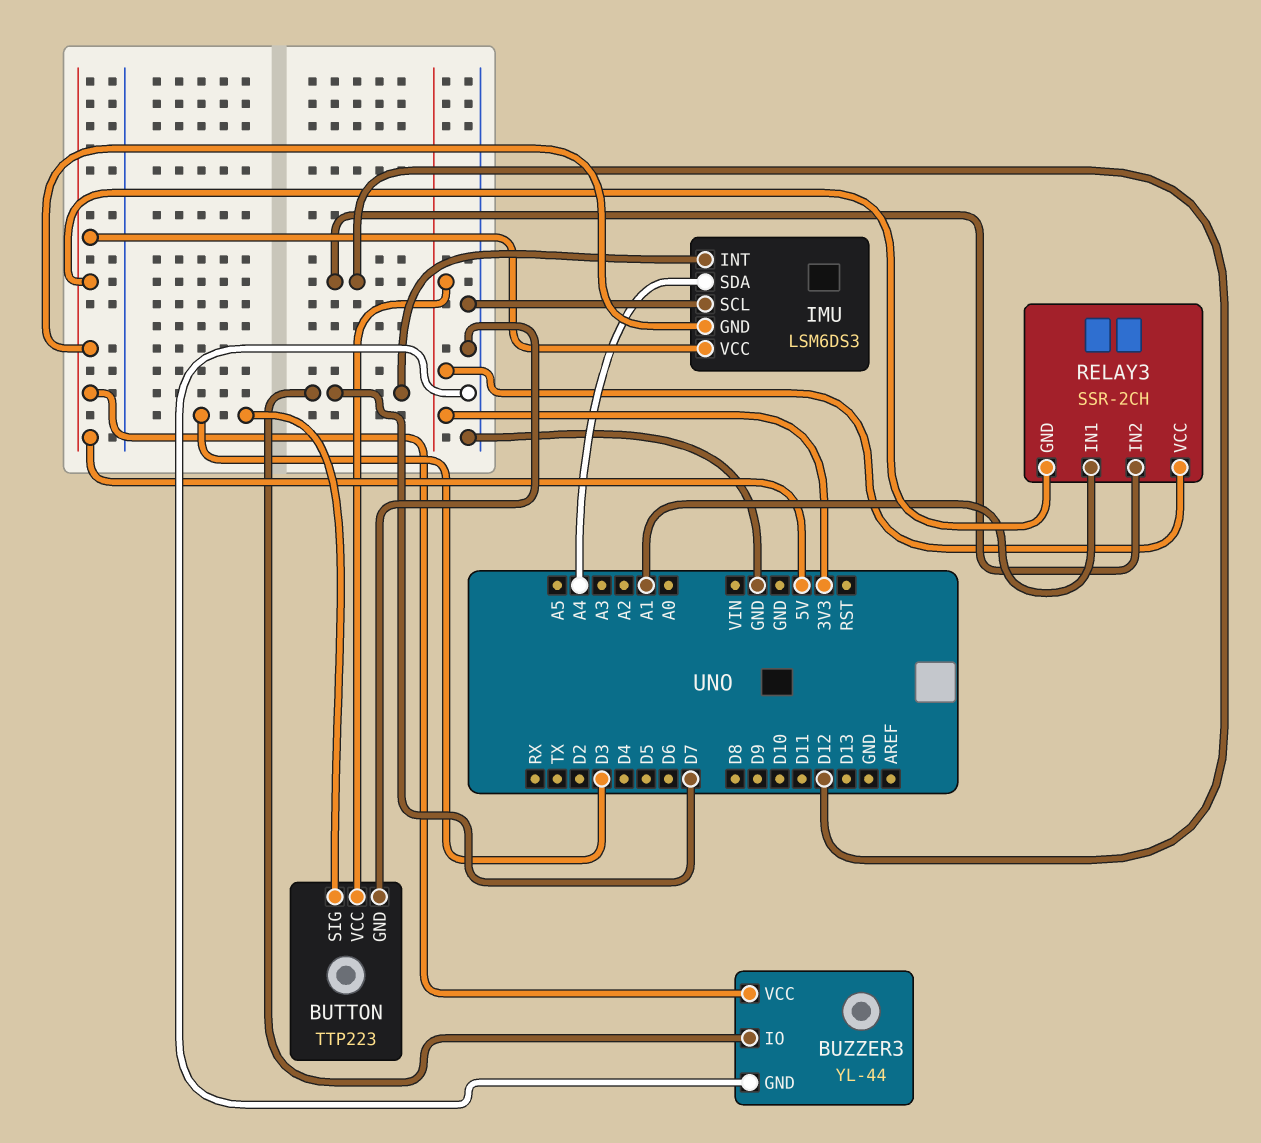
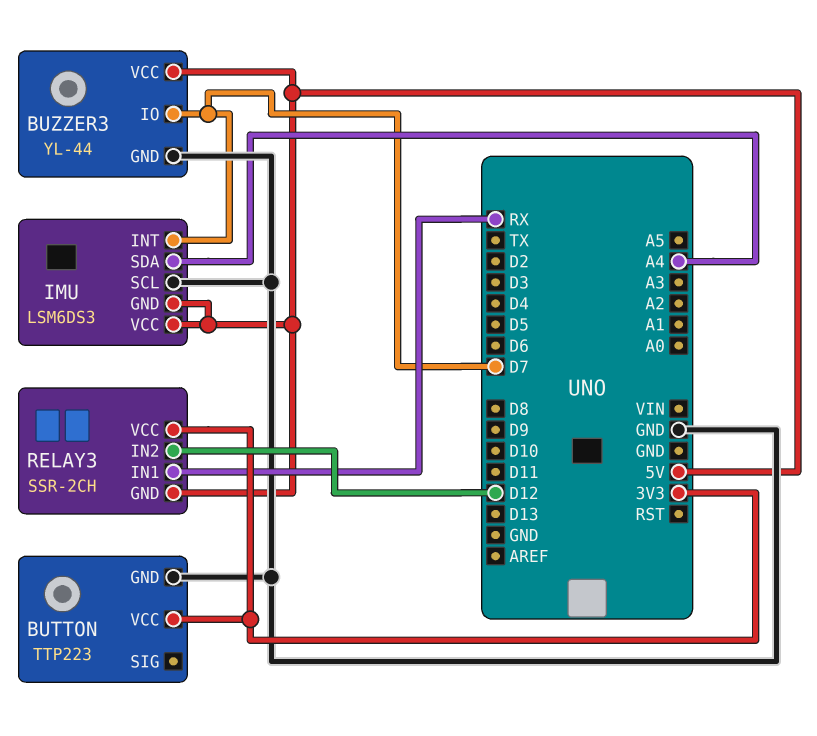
BUTTON pin SIG: D3 -> none
RELAY3 pin IN1: A1 -> RX

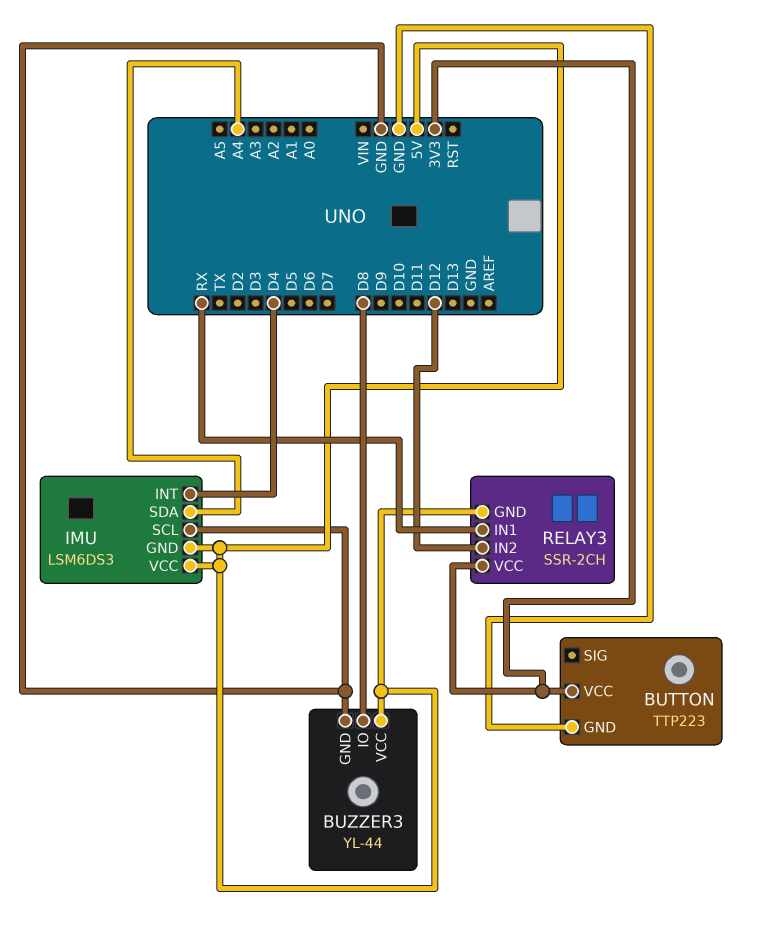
BUZZER3 pin IO: D7 -> D8
IMU pin INT: D7 -> D4

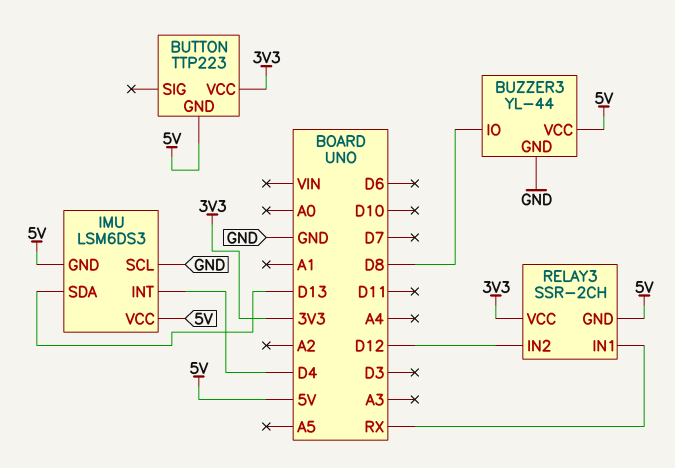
BUTTON pin GND: GND -> 5V
IMU pin SDA: A4 -> D13

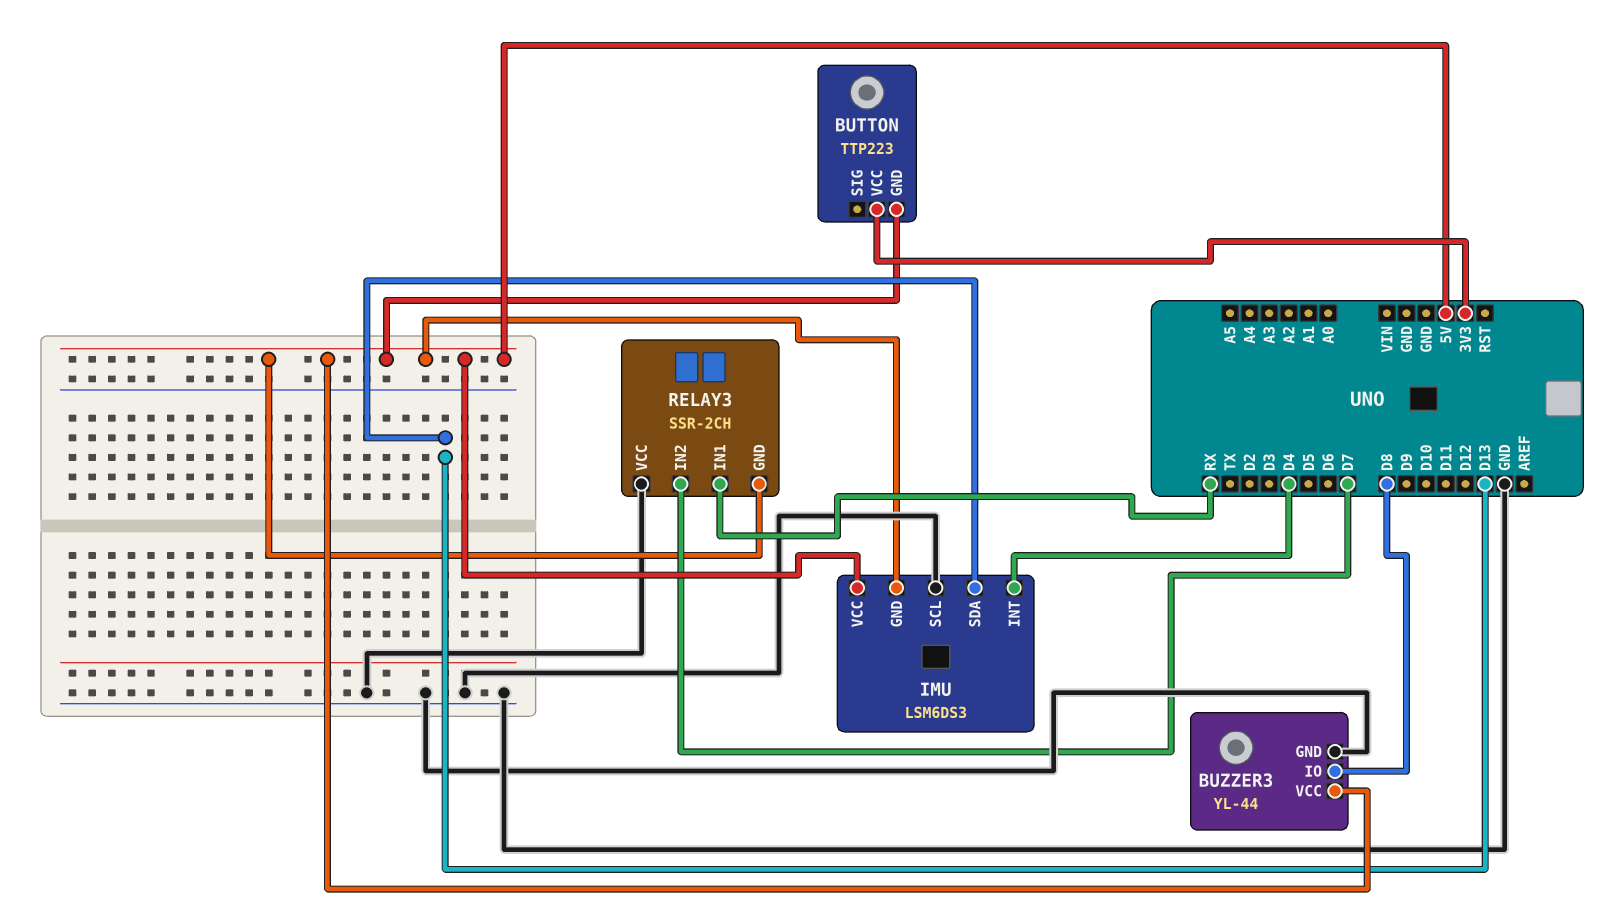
RELAY3 pin IN2: D12 -> D7
RELAY3 pin VCC: 3V3 -> GND

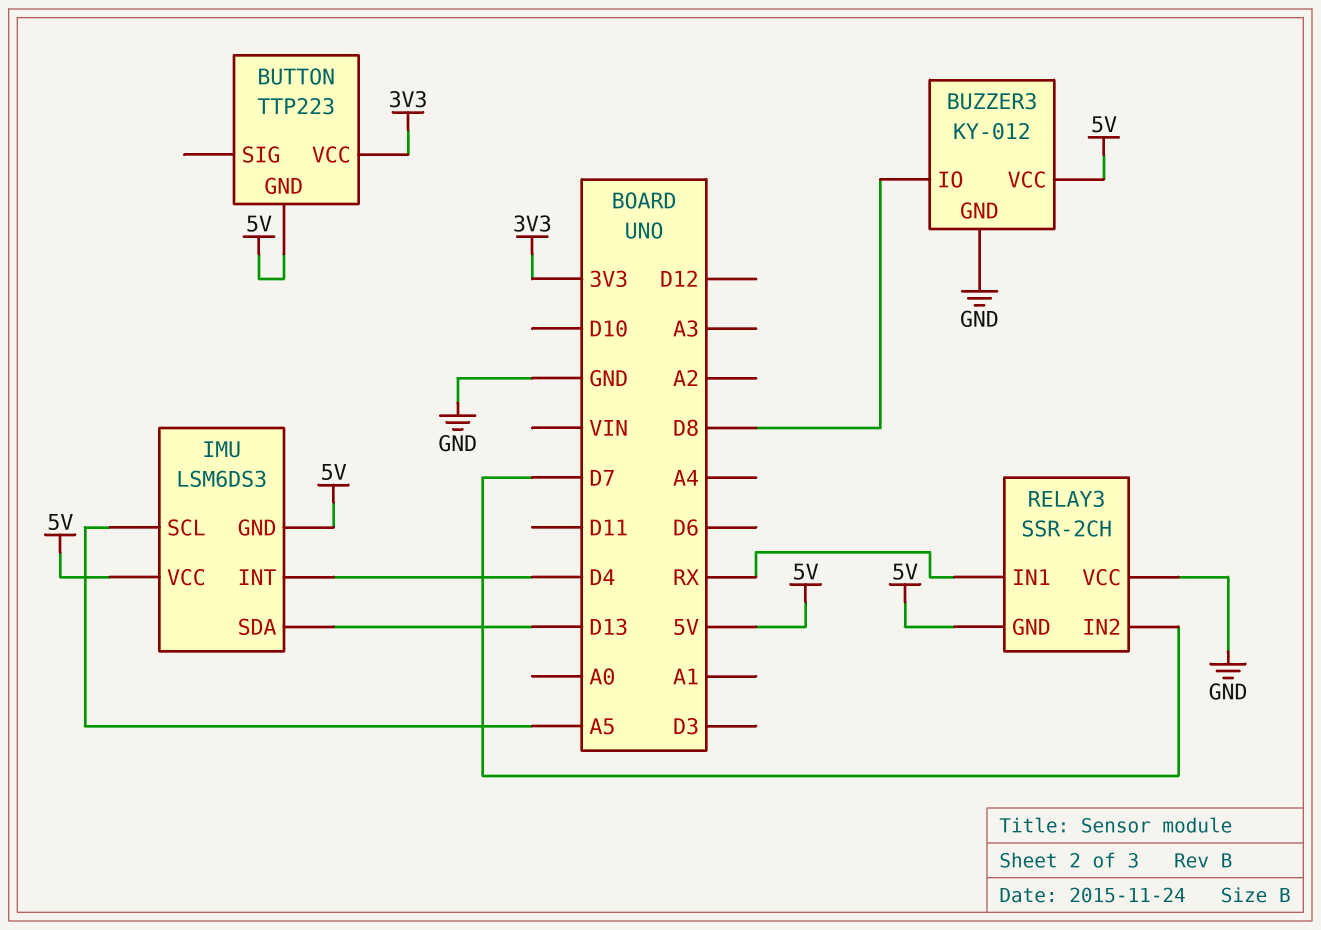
BUZZER3: YL-44 -> KY-012
IMU pin SCL: GND -> A5

